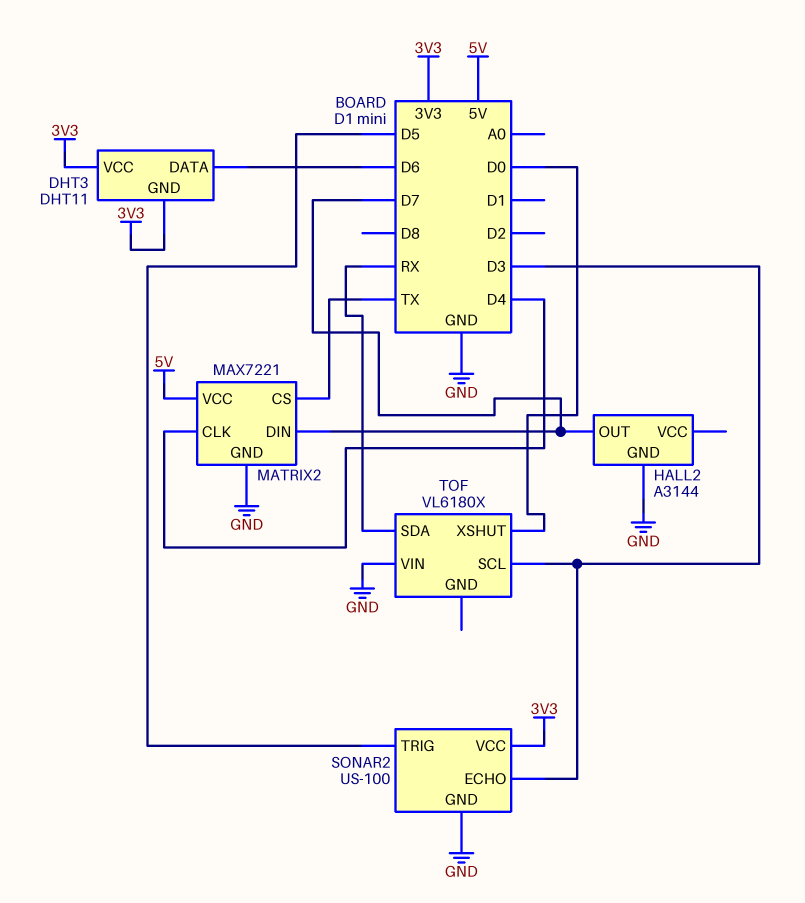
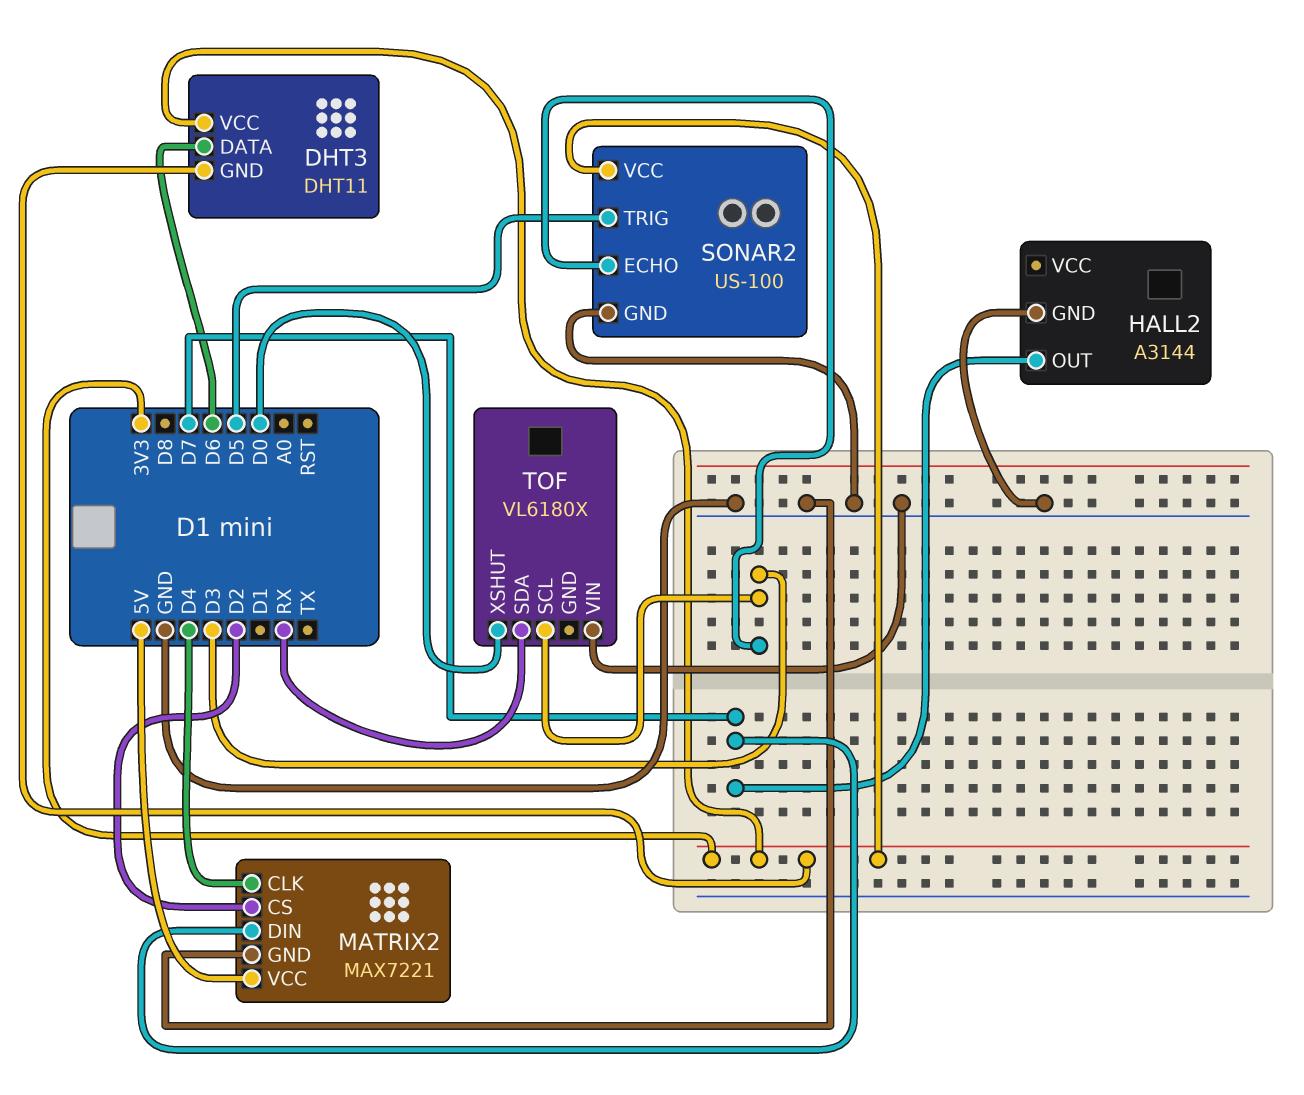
MATRIX2 pin CS: TX -> D2

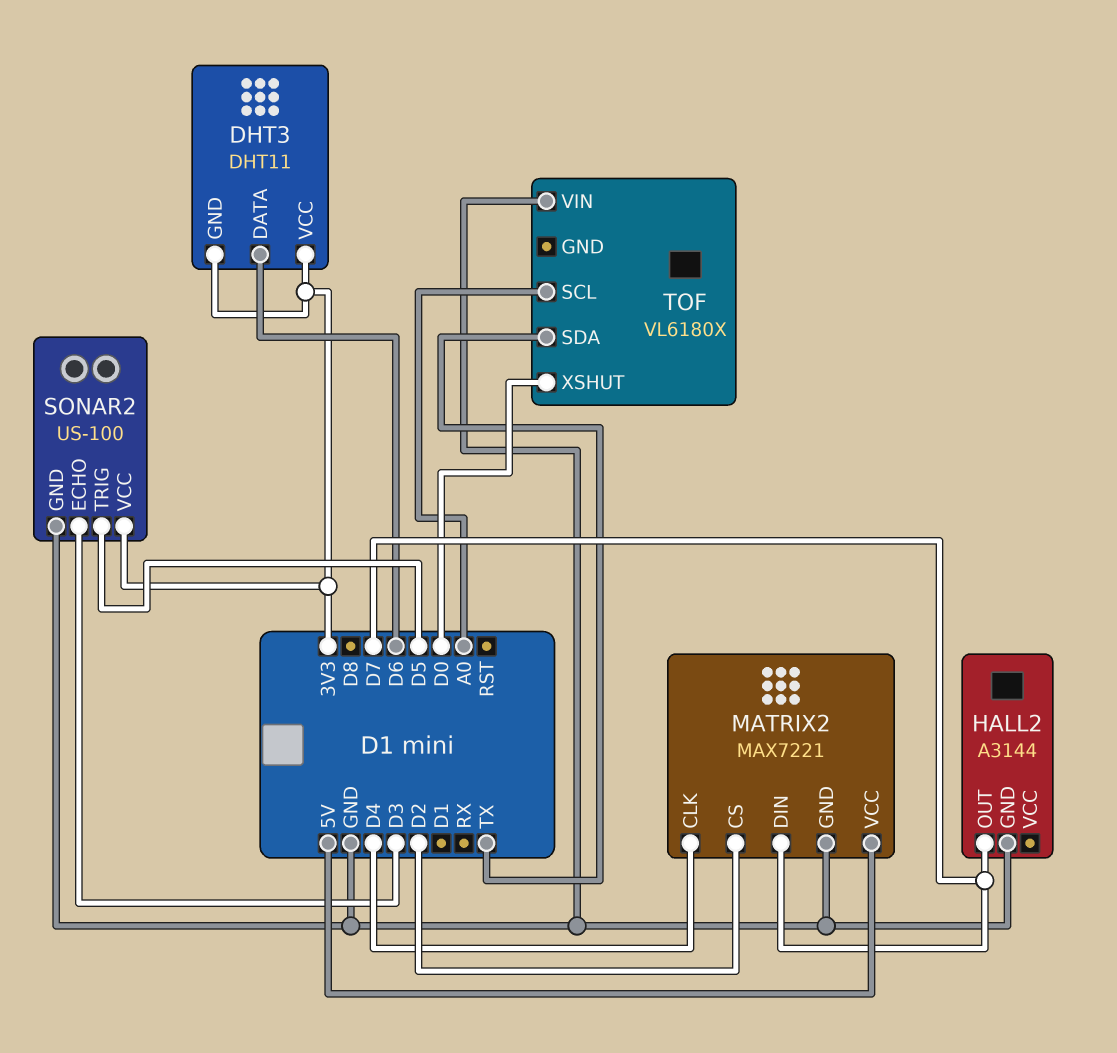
TOF pin SCL: D3 -> A0
TOF pin SDA: RX -> TX

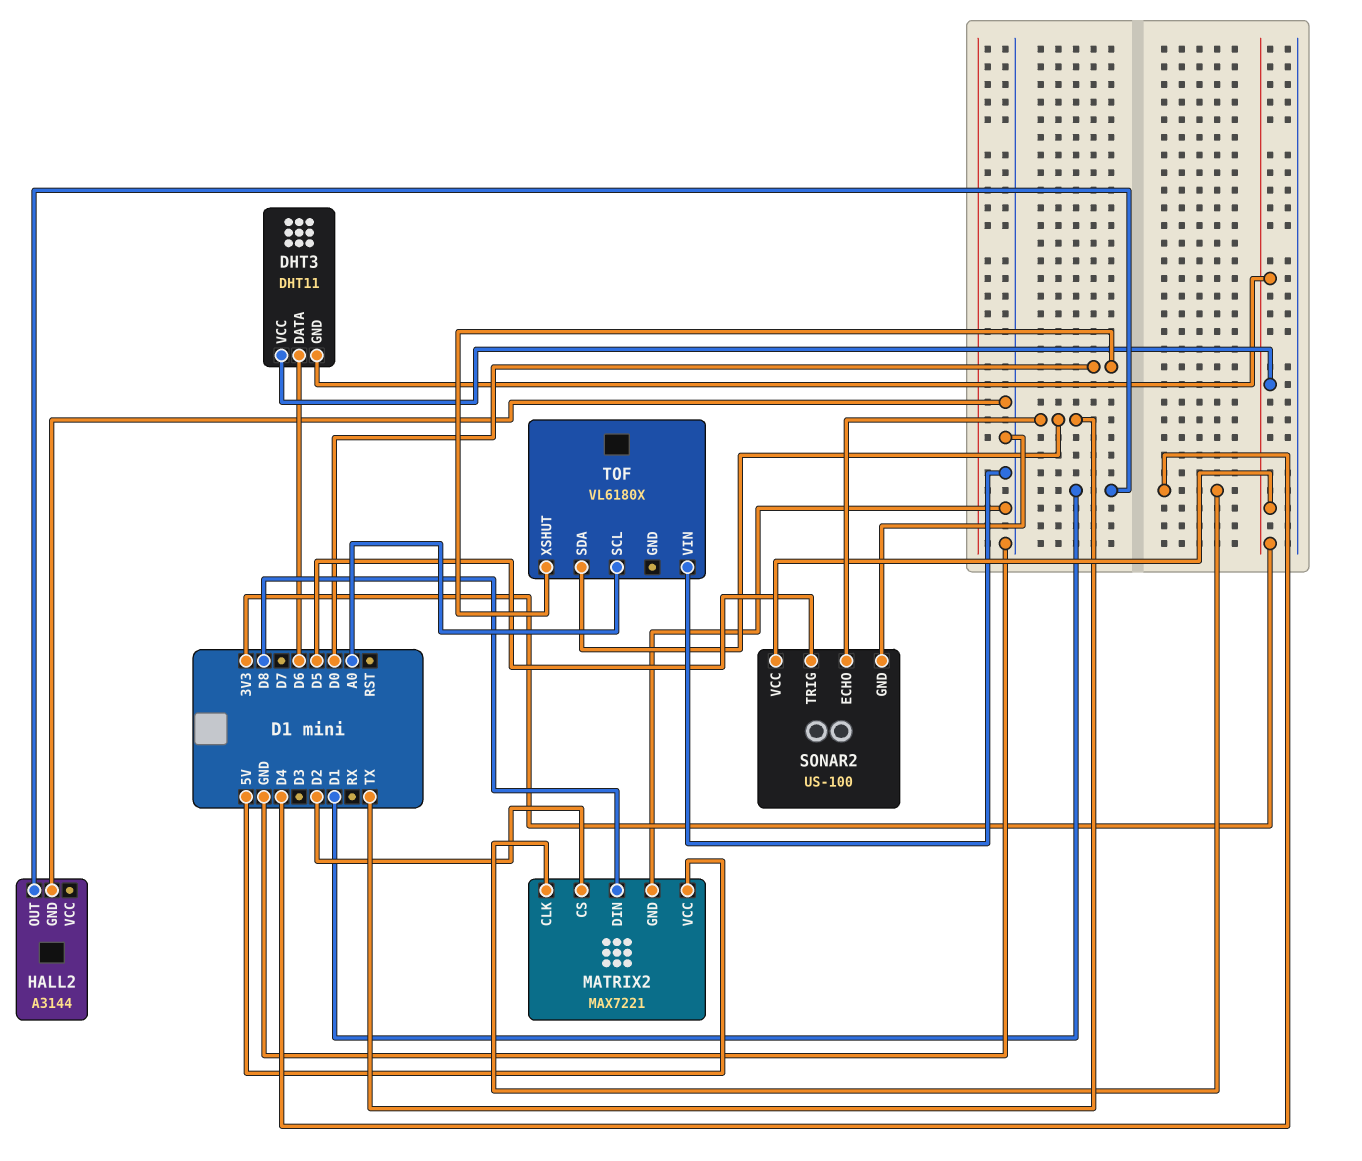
HALL2 pin OUT: D7 -> D1
MATRIX2 pin DIN: D7 -> D8
SONAR2 pin ECHO: D3 -> TX

